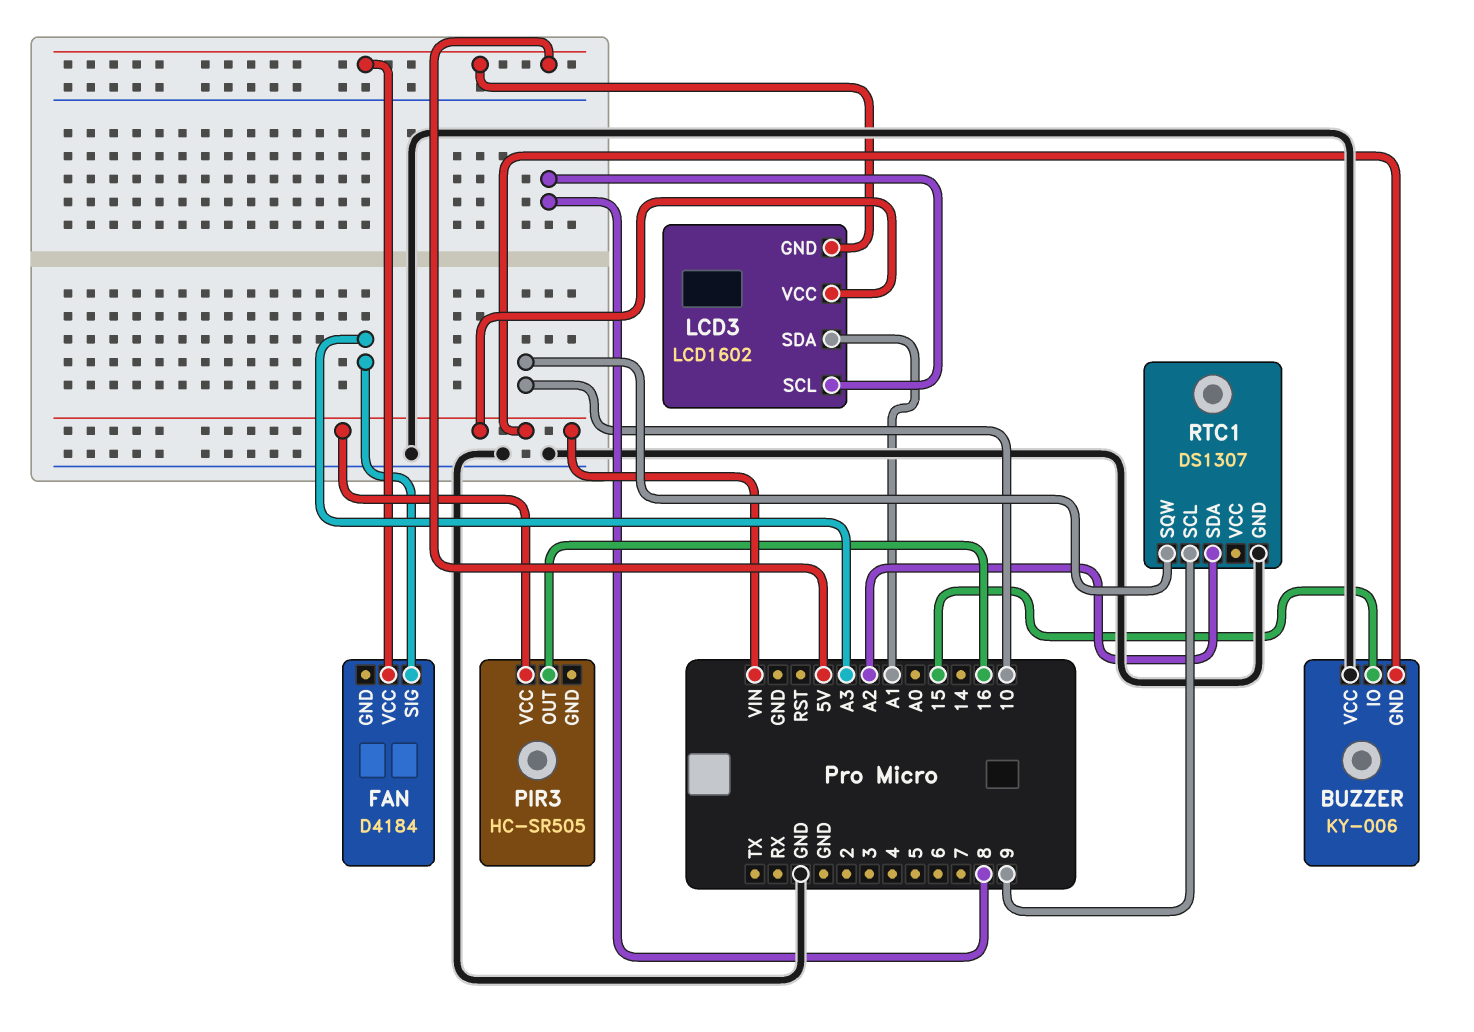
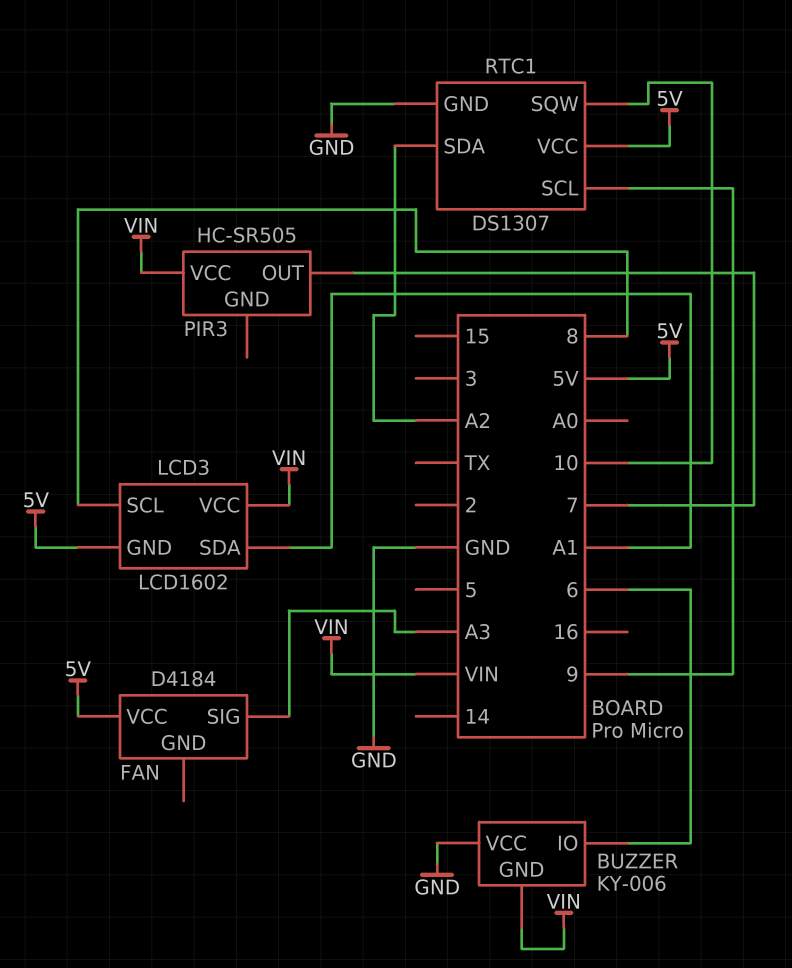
BUZZER pin IO: 15 -> 6
PIR3 pin OUT: 16 -> 7
RTC1 pin VCC: none -> 5V

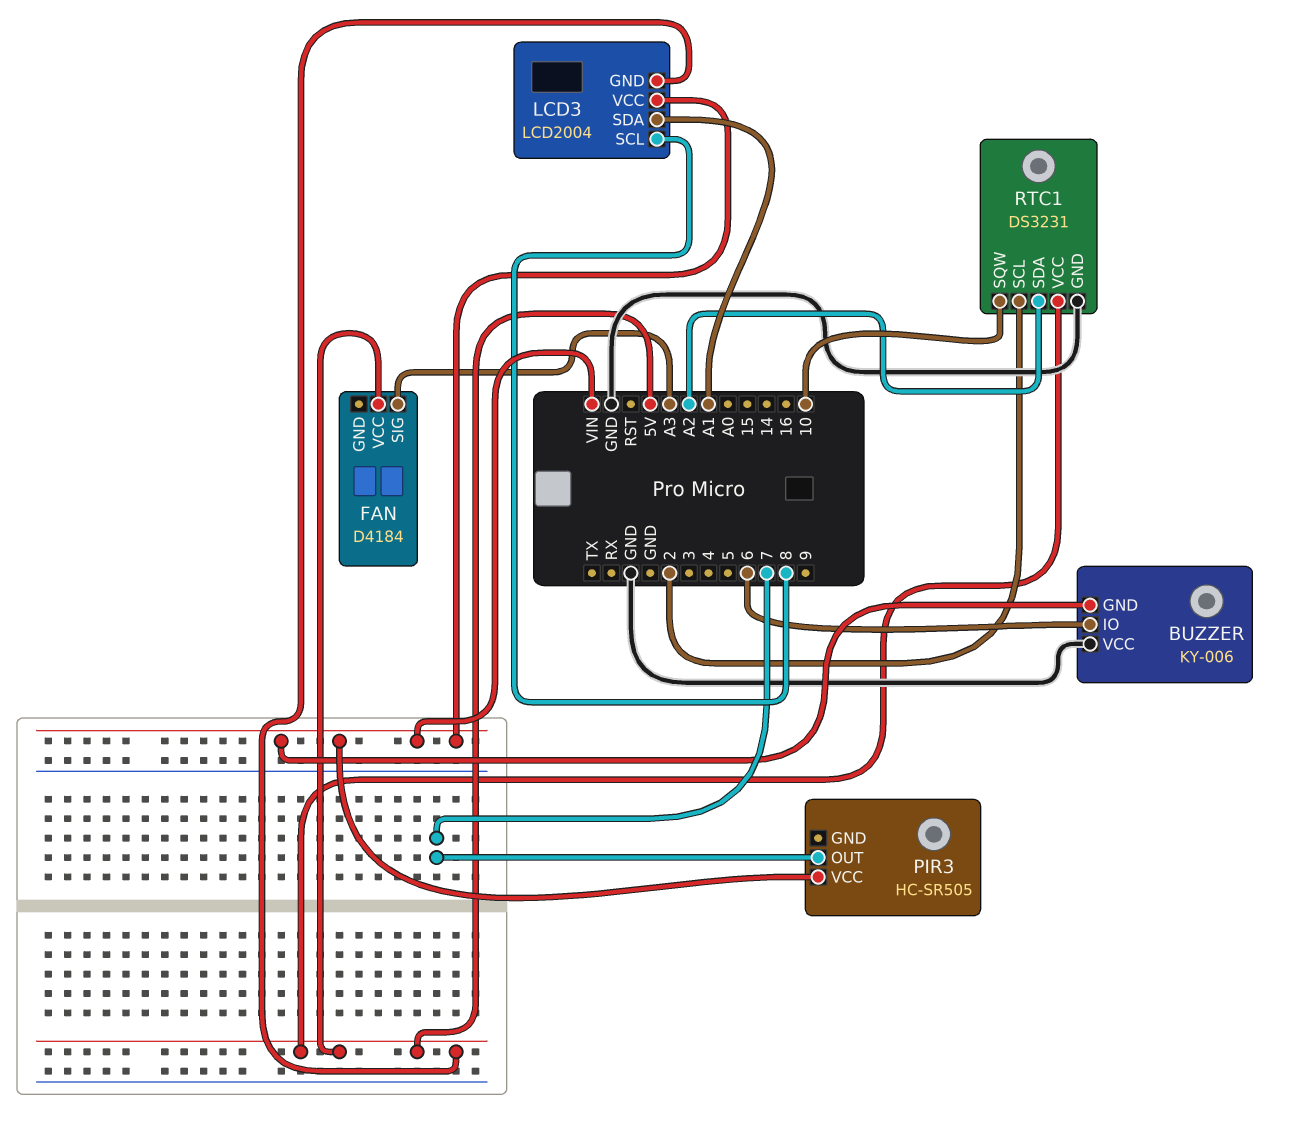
LCD3: LCD1602 -> LCD2004
RTC1: DS1307 -> DS3231
RTC1 pin SCL: 9 -> 2

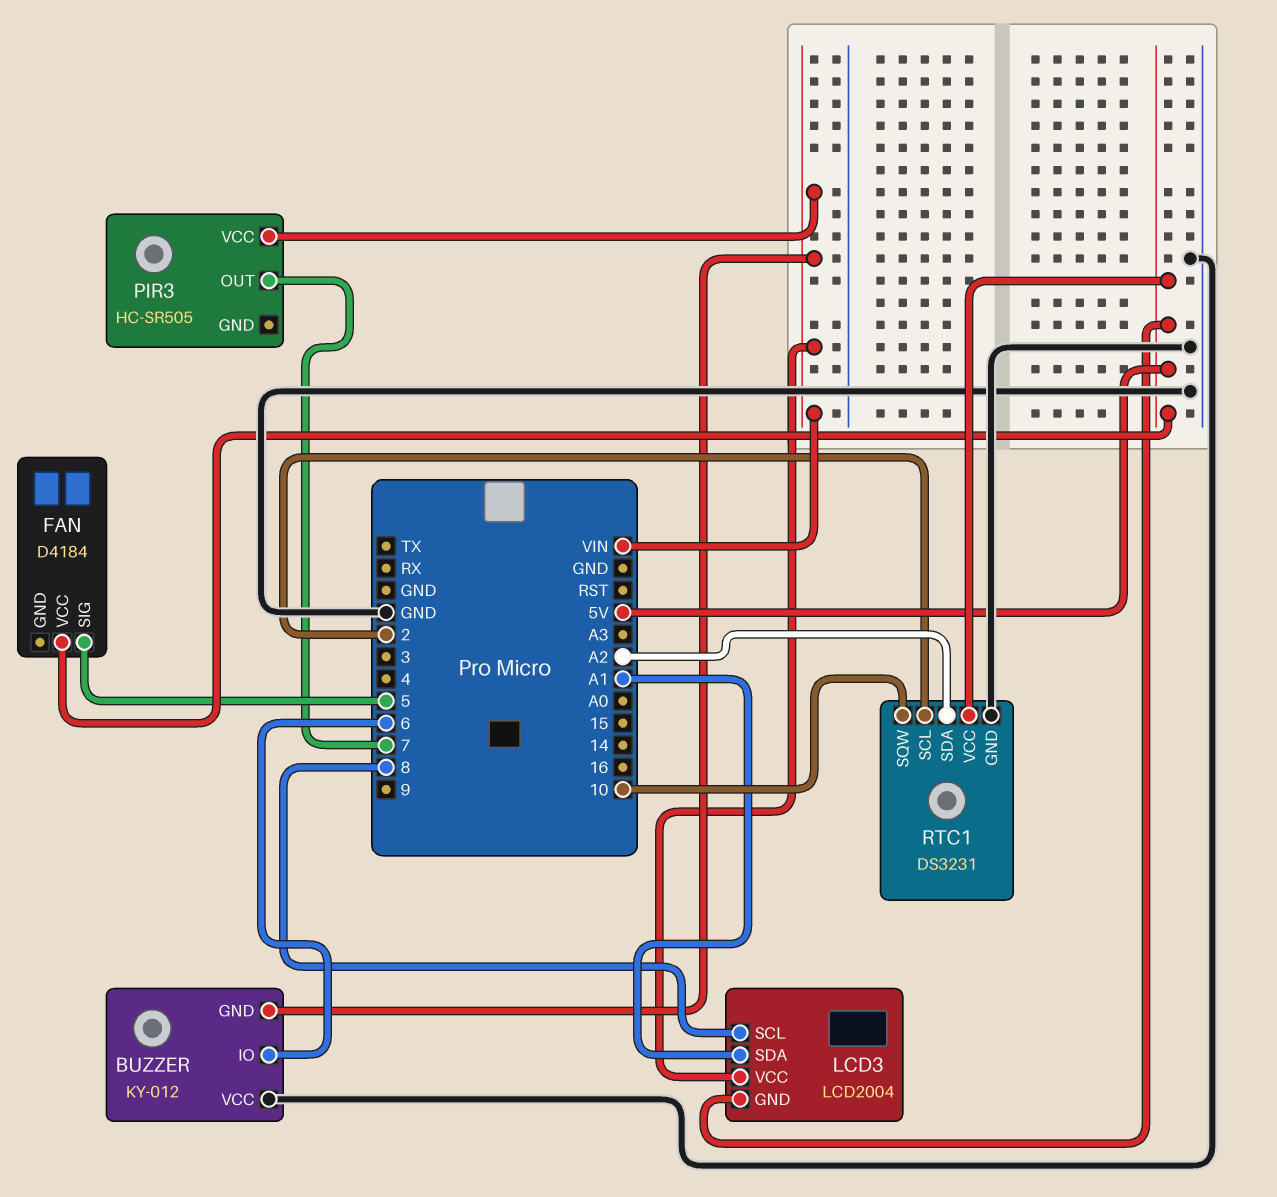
BUZZER: KY-006 -> KY-012
FAN pin SIG: A3 -> 5

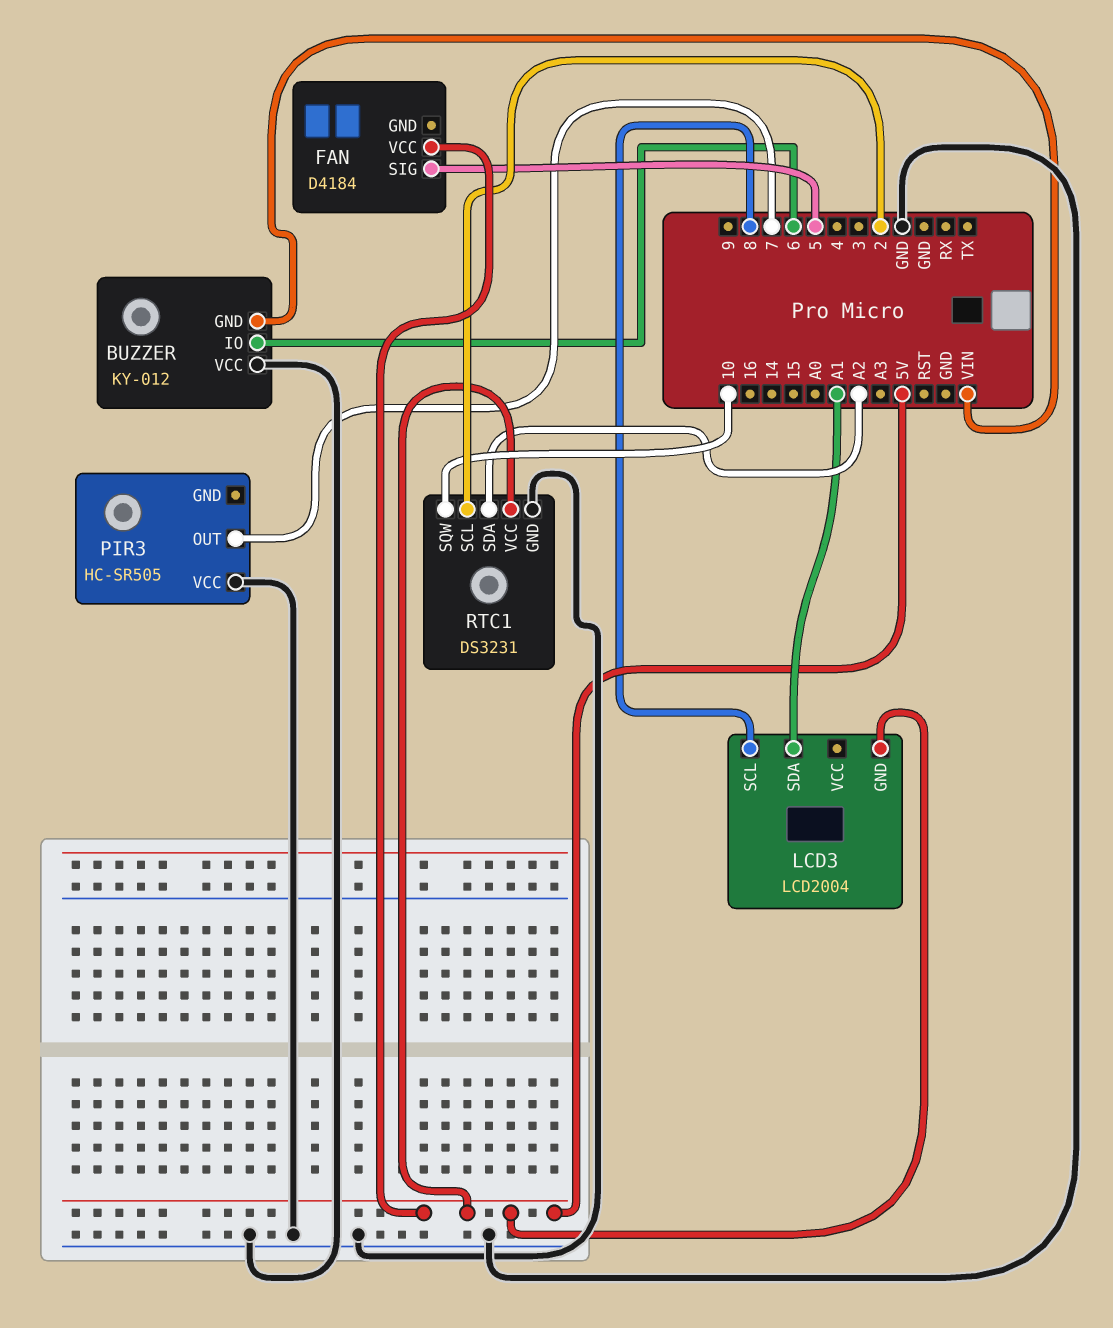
LCD3 pin VCC: VIN -> none
PIR3 pin VCC: VIN -> GND

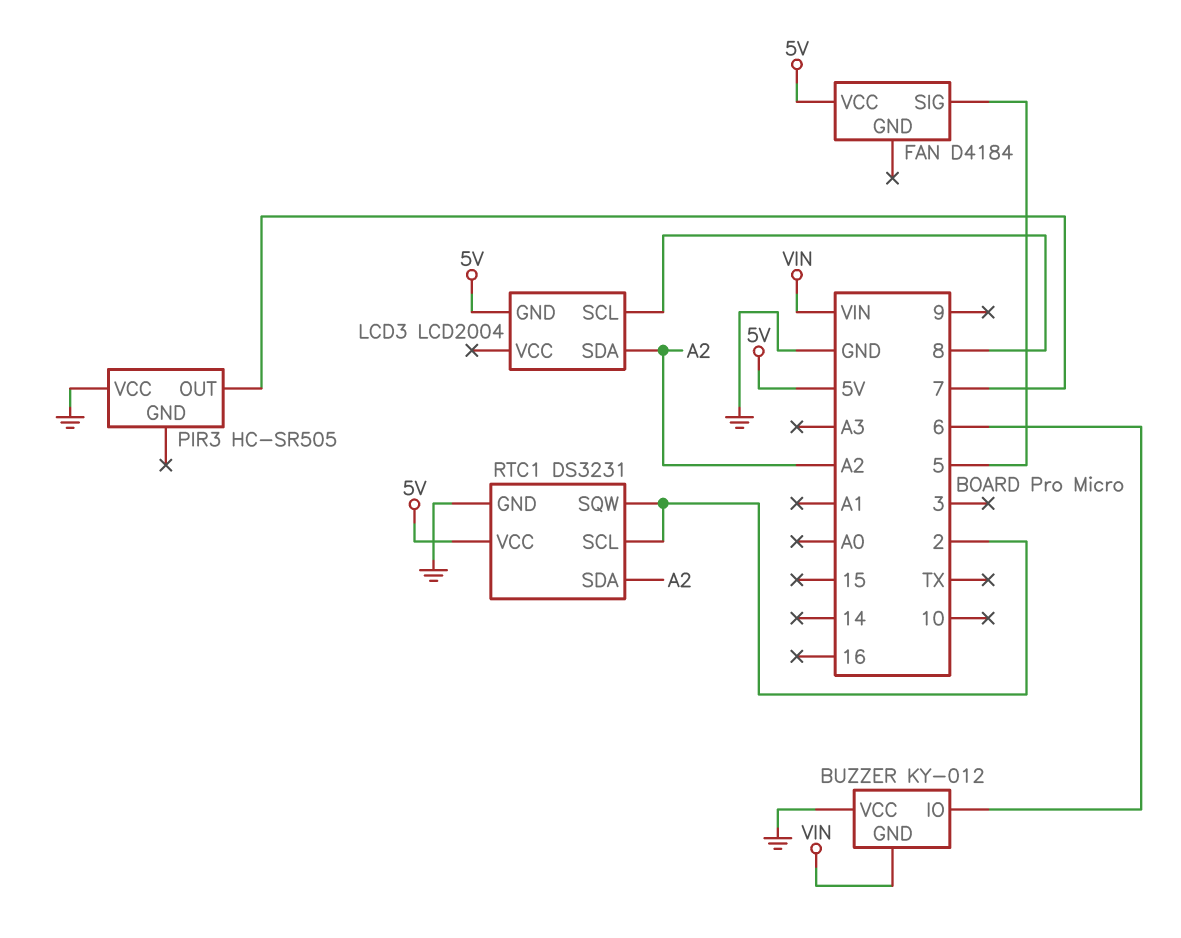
LCD3 pin SDA: A1 -> A2
RTC1 pin SQW: 10 -> 2

